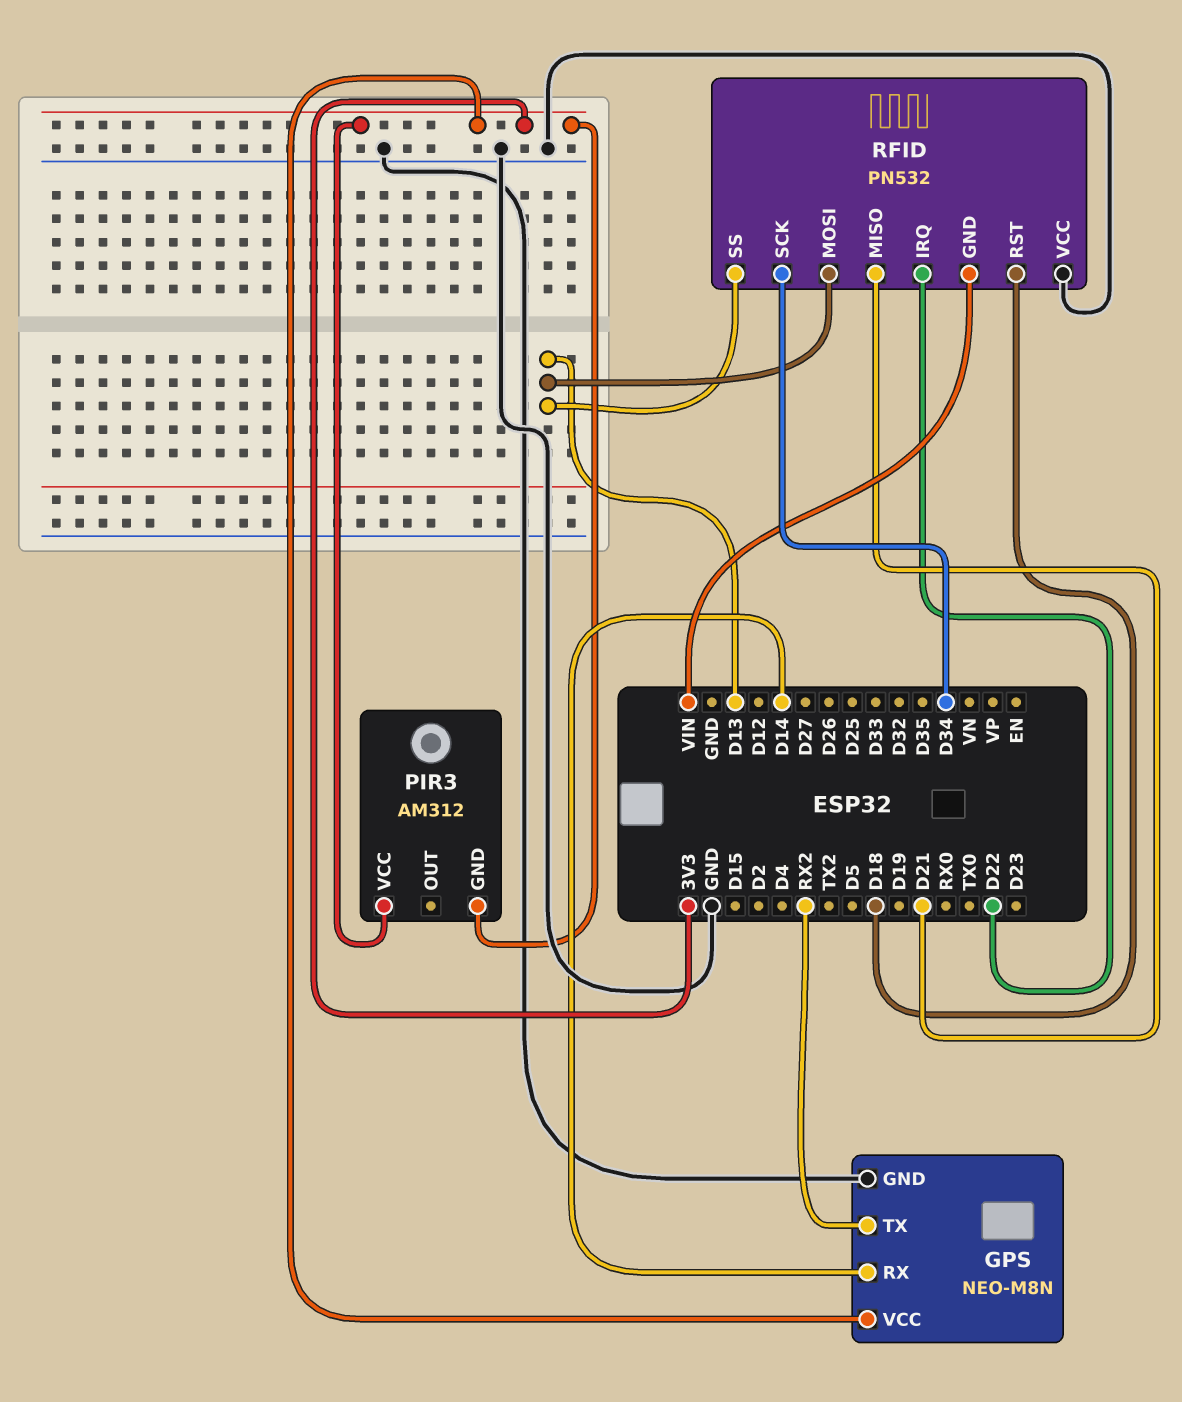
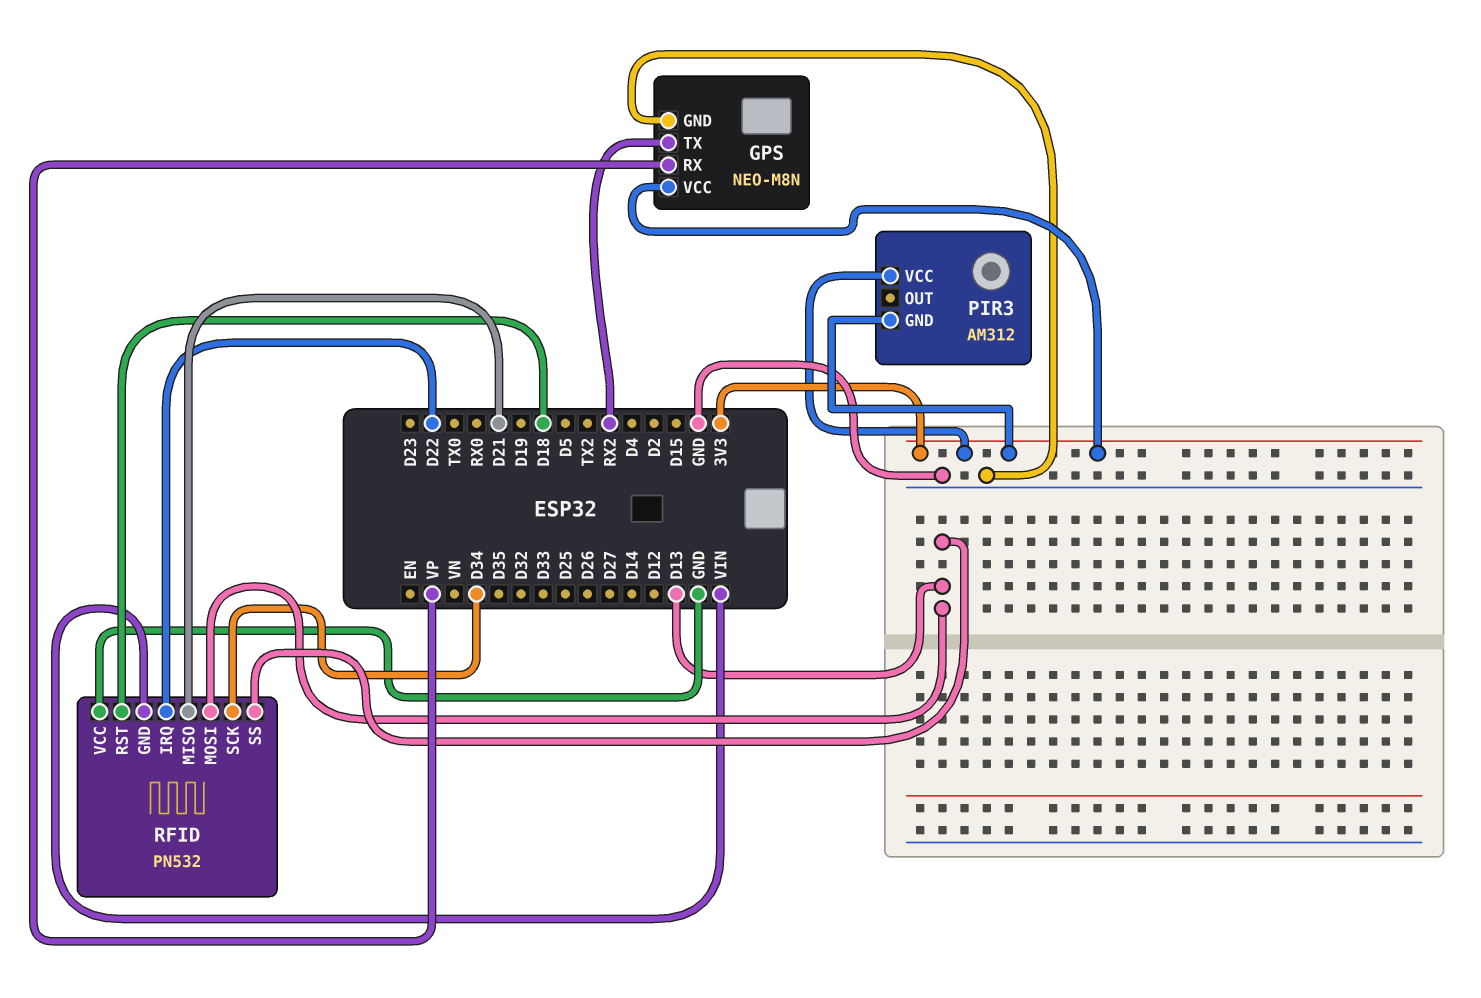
GPS pin RX: D14 -> VP

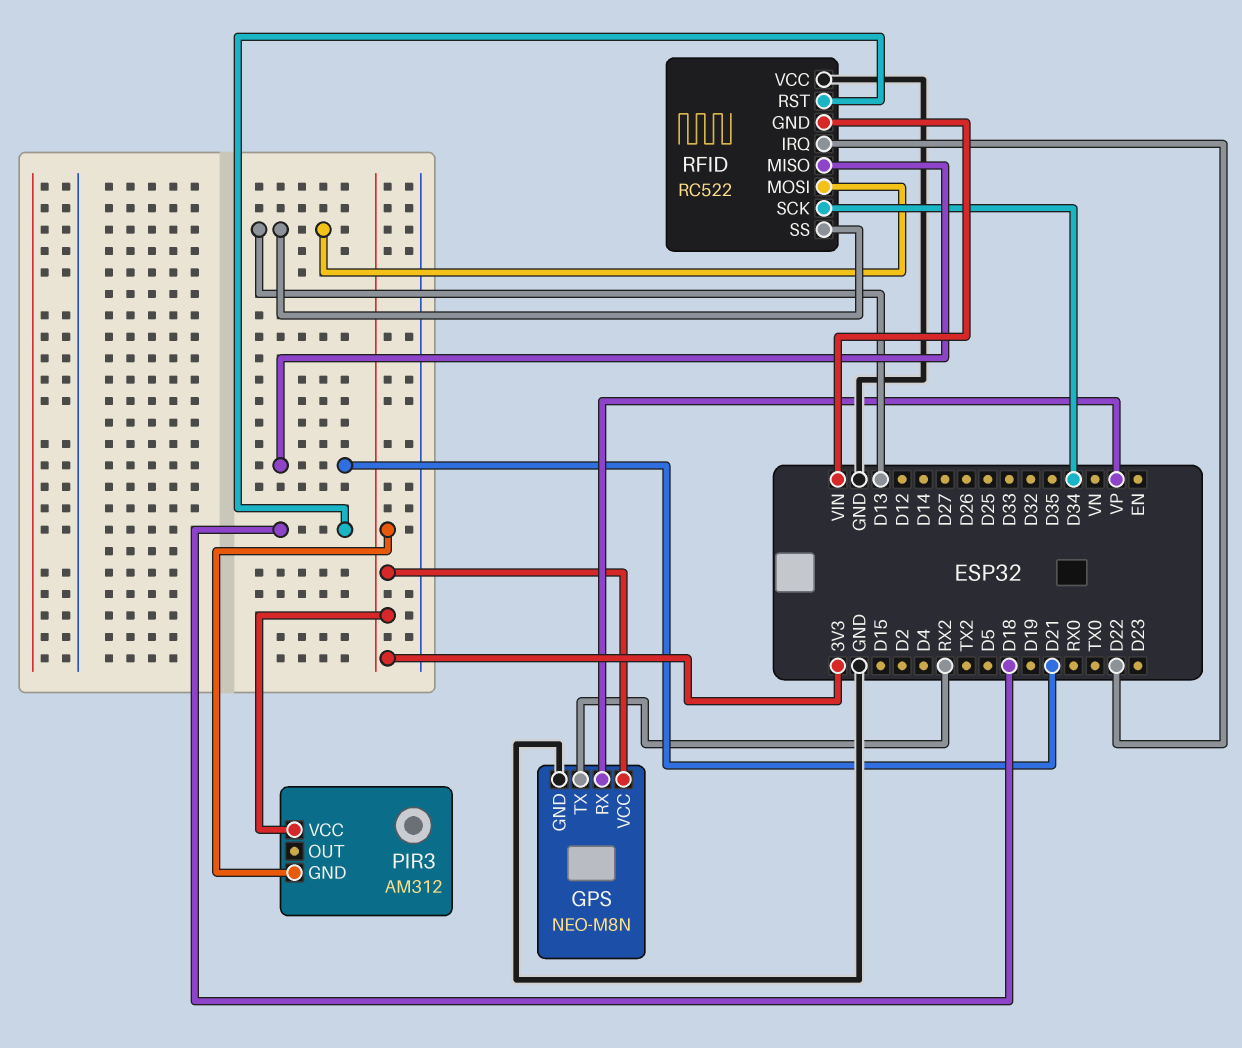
RFID: PN532 -> RC522

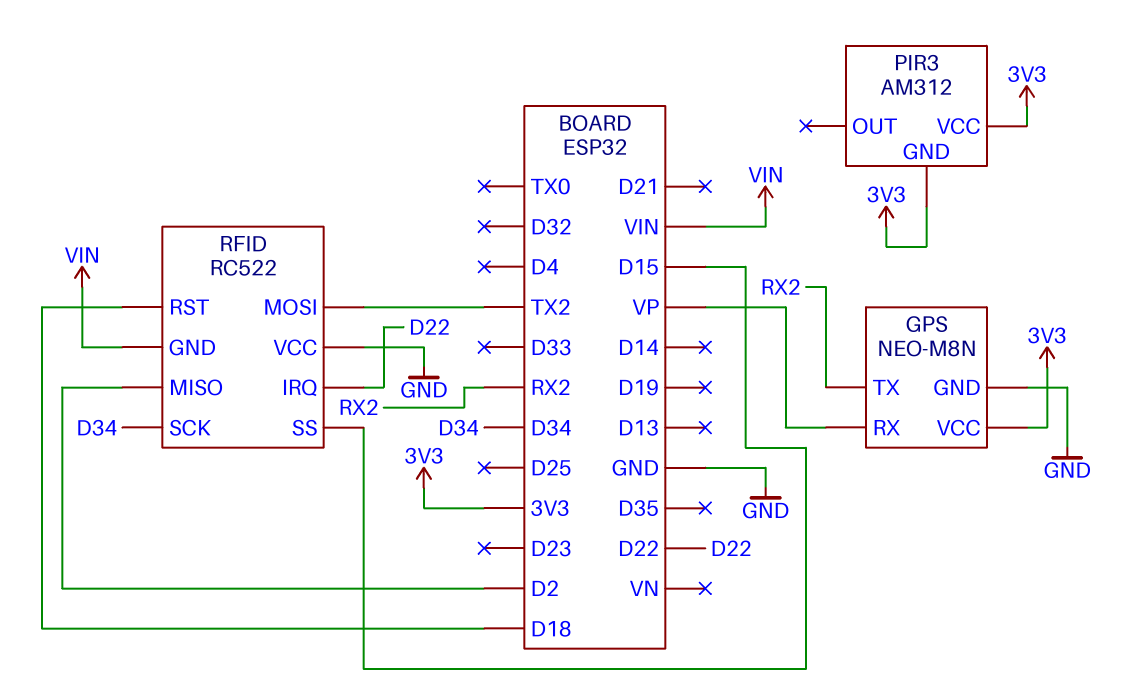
RFID pin MISO: D21 -> D2
RFID pin MOSI: D13 -> TX2
RFID pin SS: D13 -> D15

